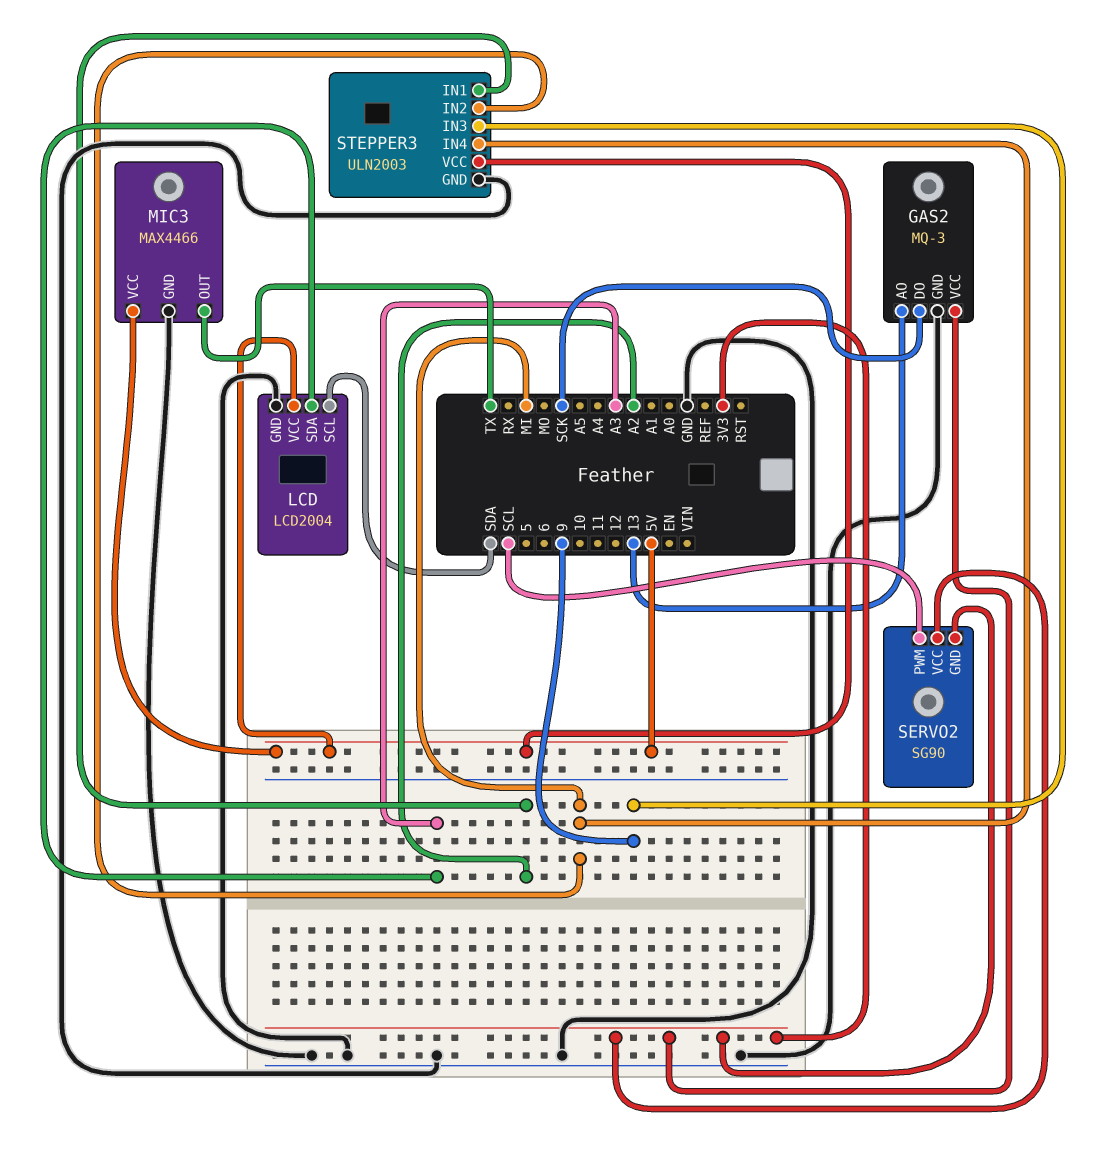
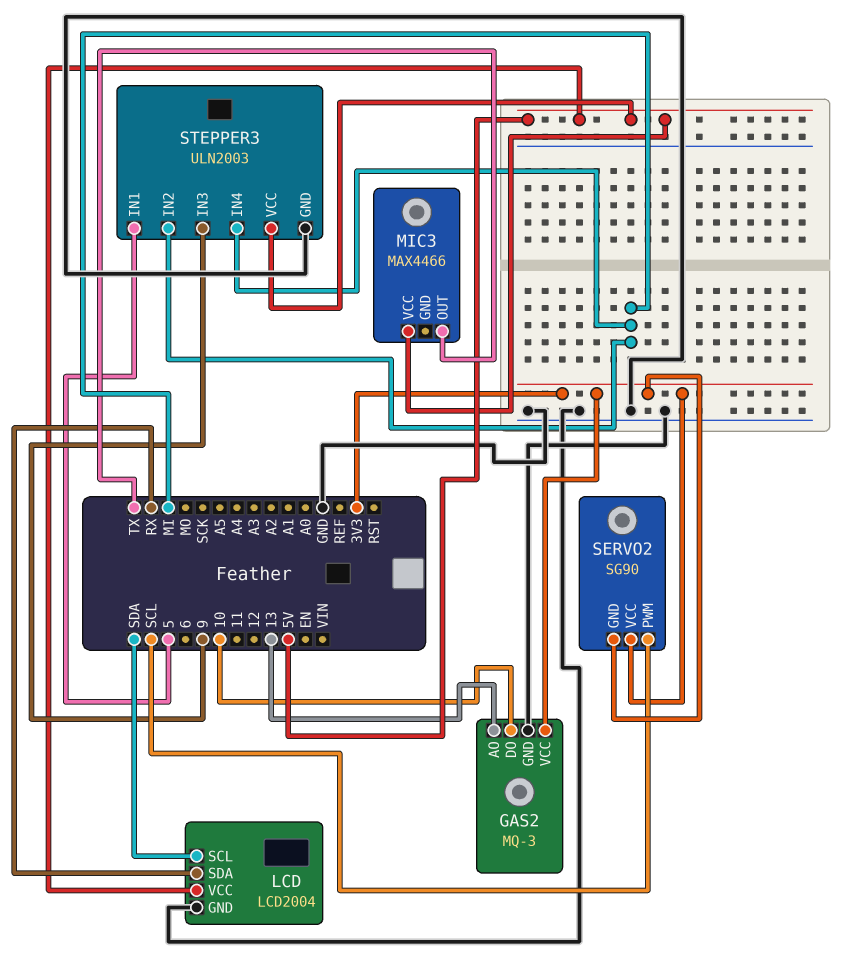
GAS2 pin DO: SCK -> 10
LCD pin SDA: A3 -> RX
MIC3 pin GND: GND -> none
STEPPER3 pin IN1: A2 -> 5

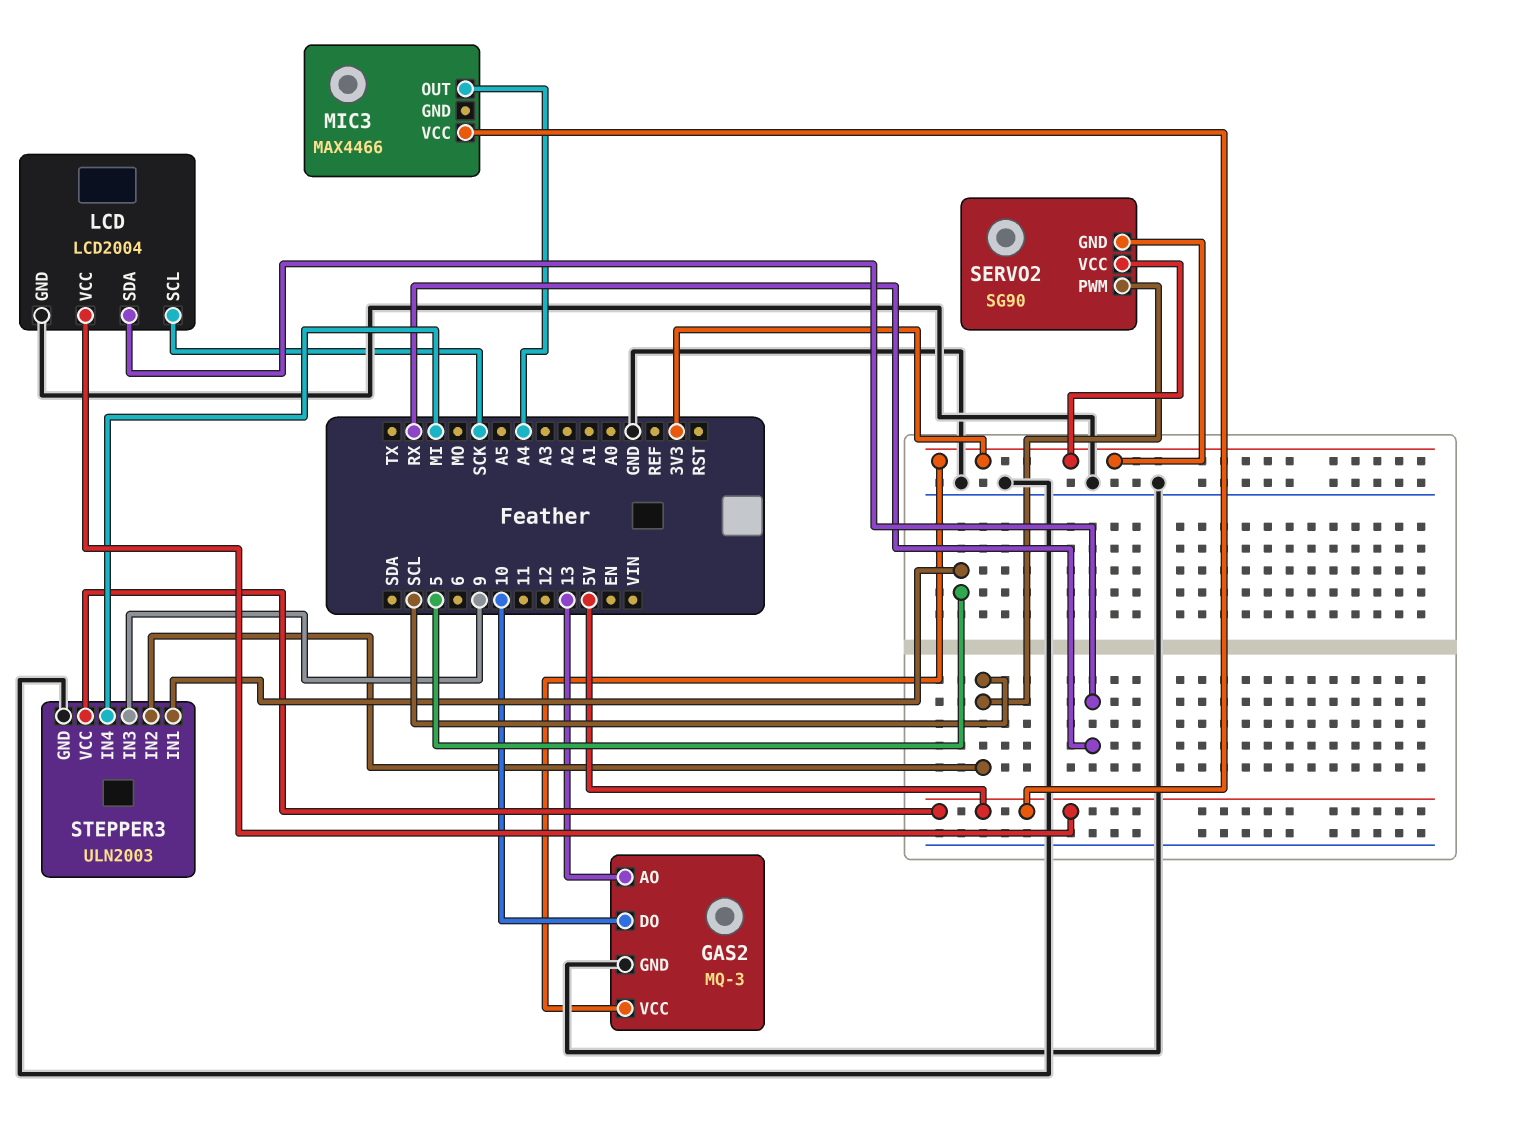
LCD pin SCL: SDA -> SCK
MIC3 pin OUT: TX -> A4
STEPPER3 pin IN2: MI -> SCL

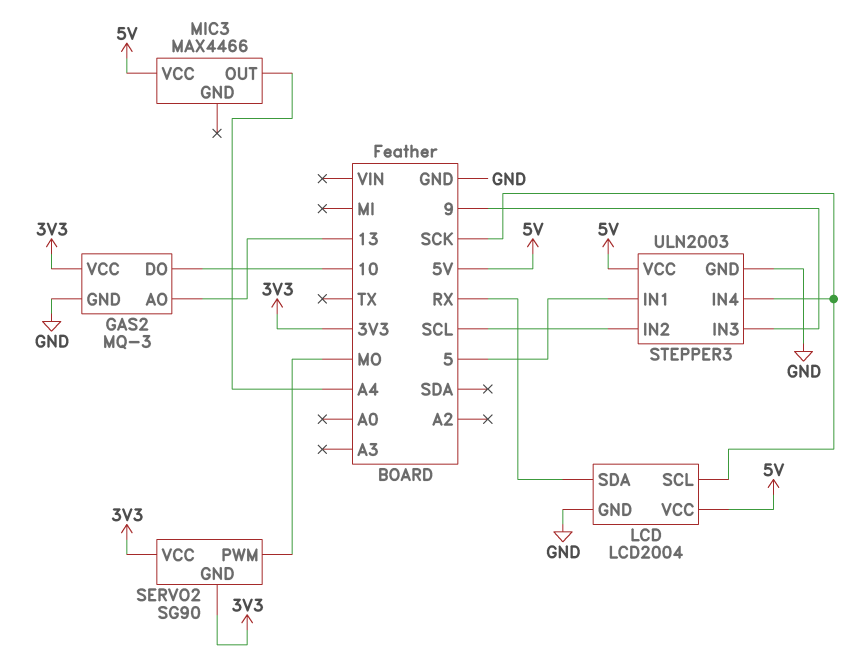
SERVO2 pin PWM: SCL -> MO
STEPPER3 pin IN4: MI -> SCK

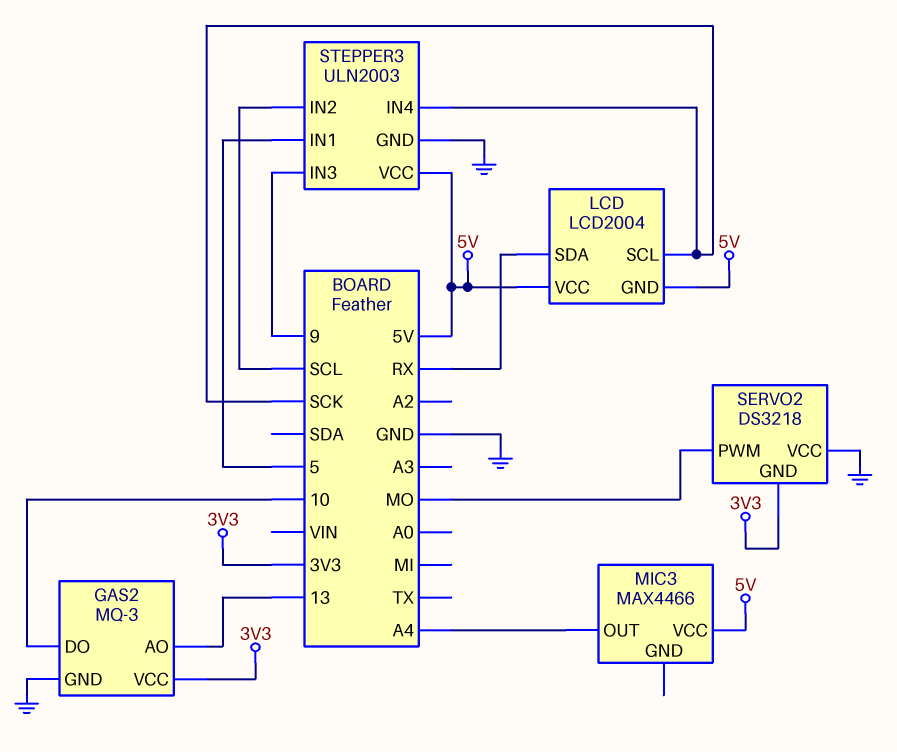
LCD pin GND: GND -> 5V
SERVO2: SG90 -> DS3218
SERVO2 pin VCC: 3V3 -> GND

